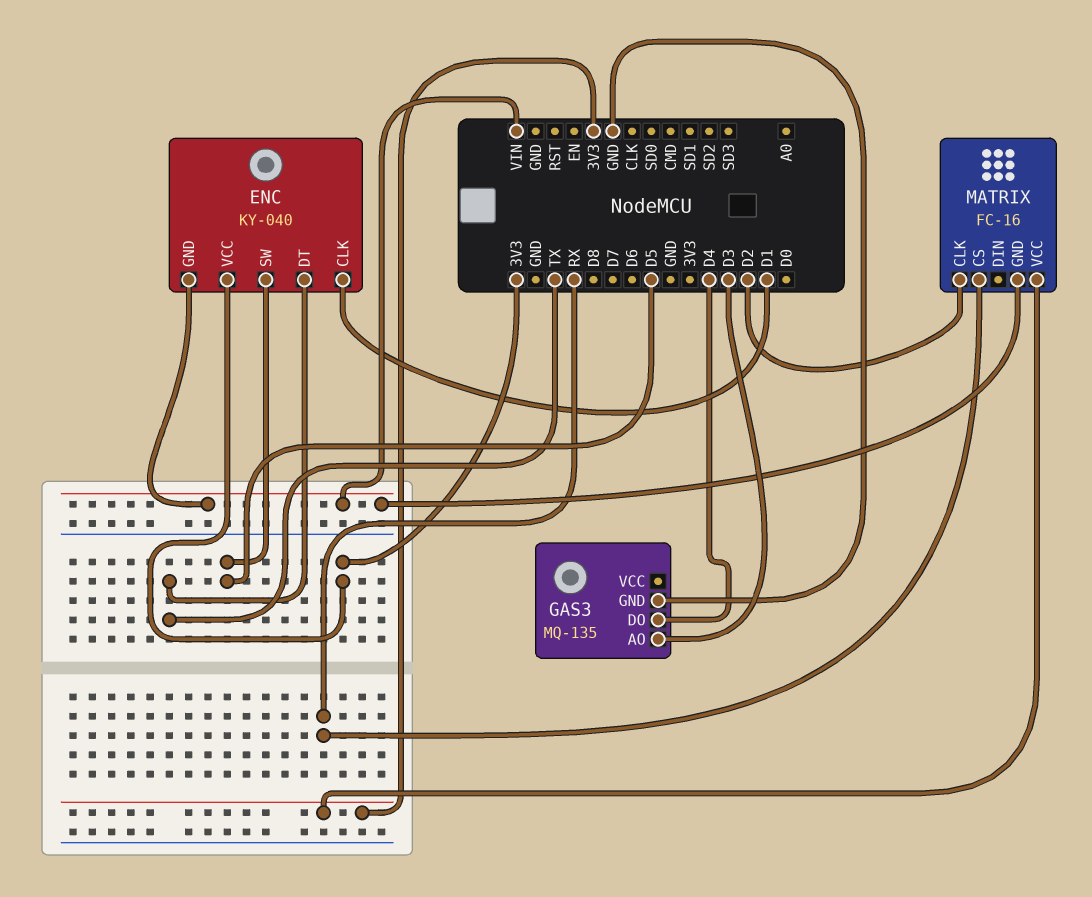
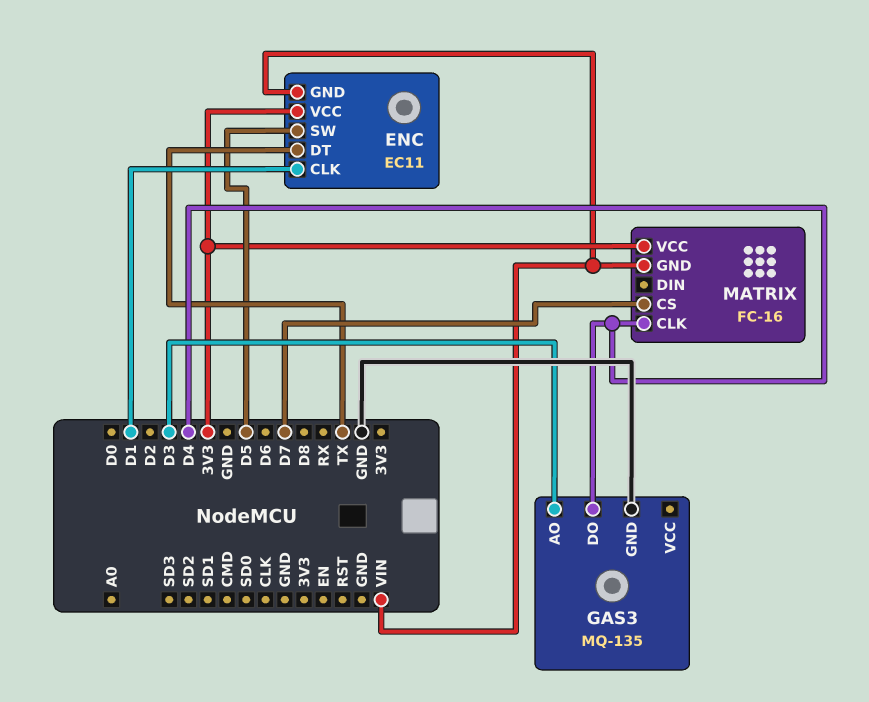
ENC: KY-040 -> EC11
MATRIX pin CLK: D2 -> D4
MATRIX pin CS: RX -> D7

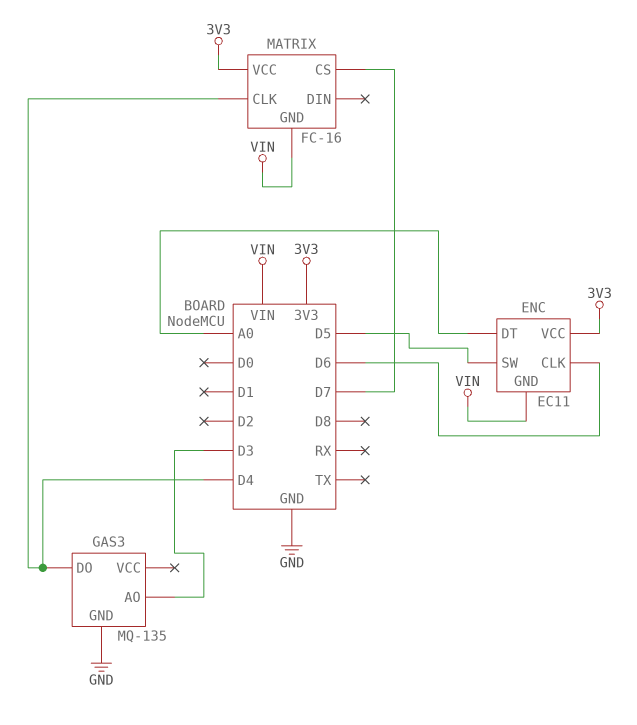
ENC pin CLK: D1 -> D6
ENC pin DT: TX -> A0

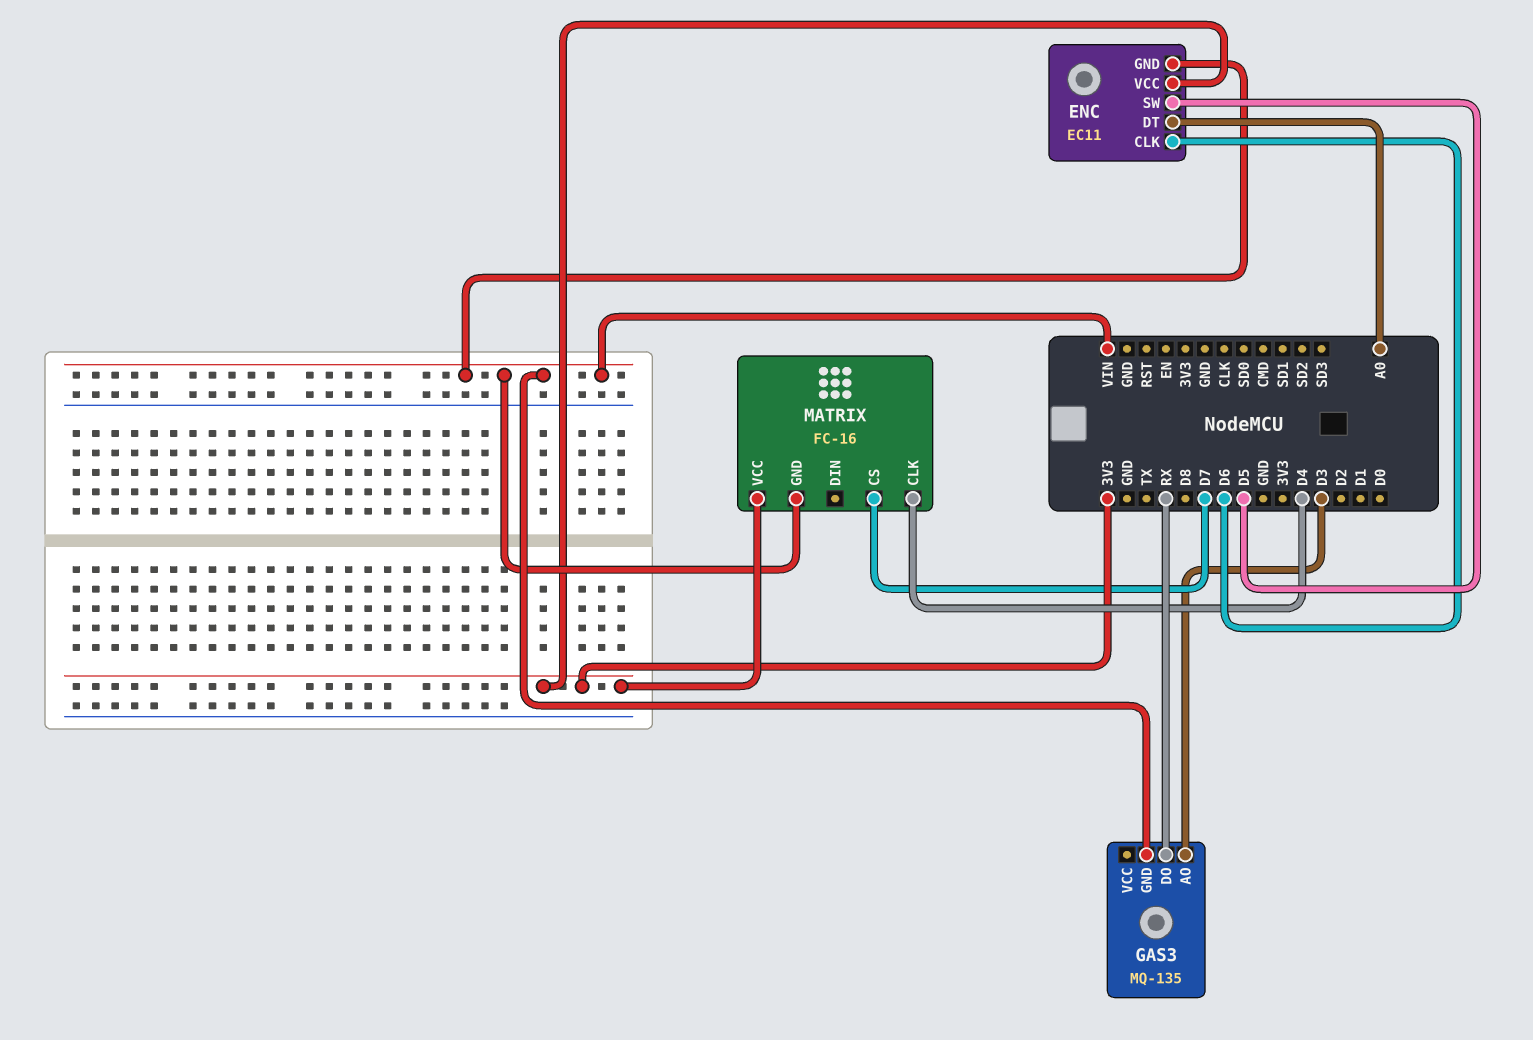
GAS3 pin DO: D4 -> RX
GAS3 pin GND: GND -> VIN

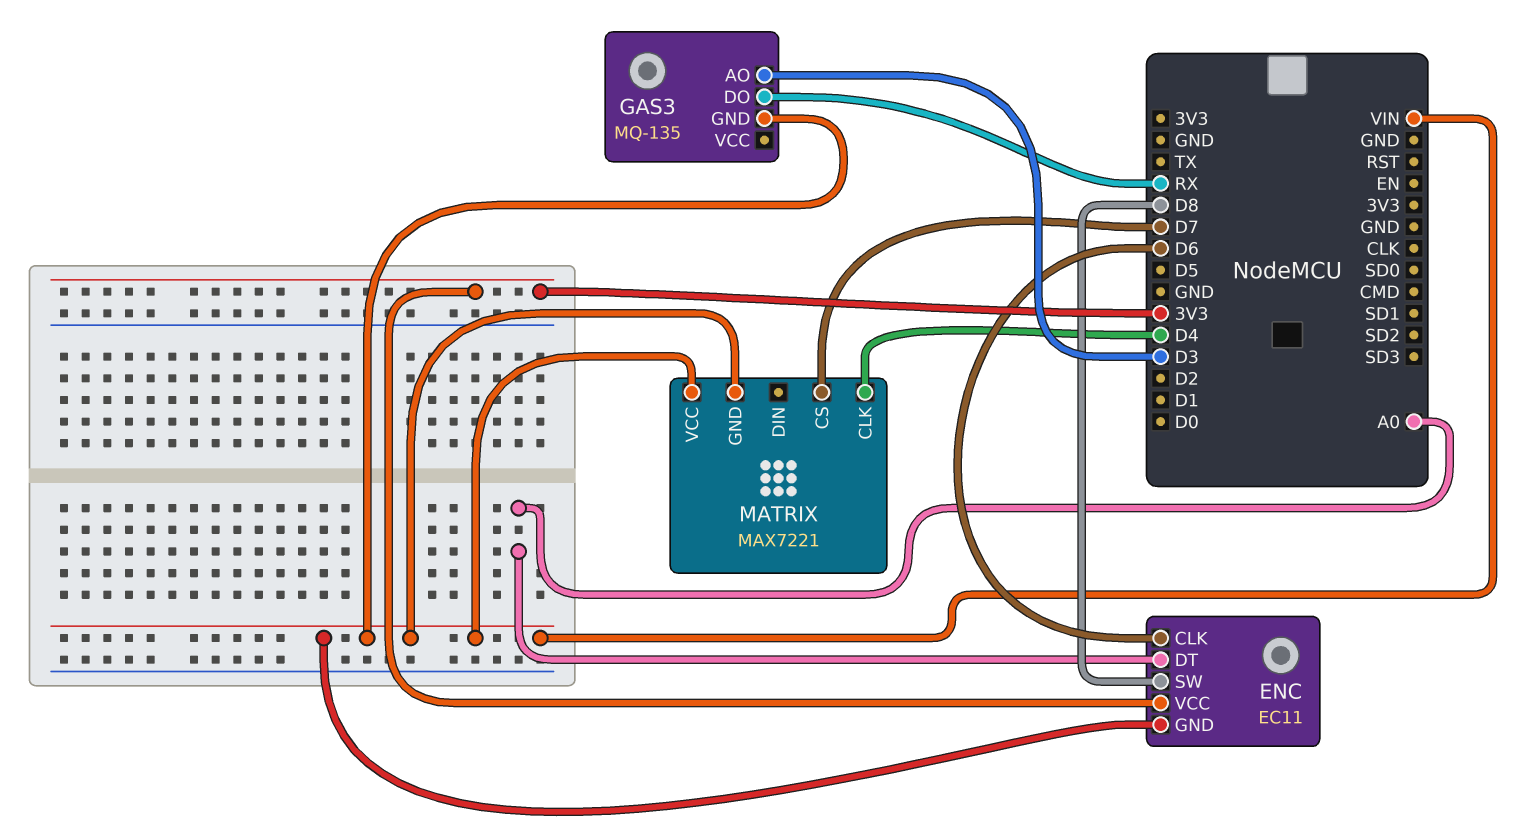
ENC pin SW: D5 -> D8
MATRIX: FC-16 -> MAX7221
MATRIX pin VCC: 3V3 -> VIN

